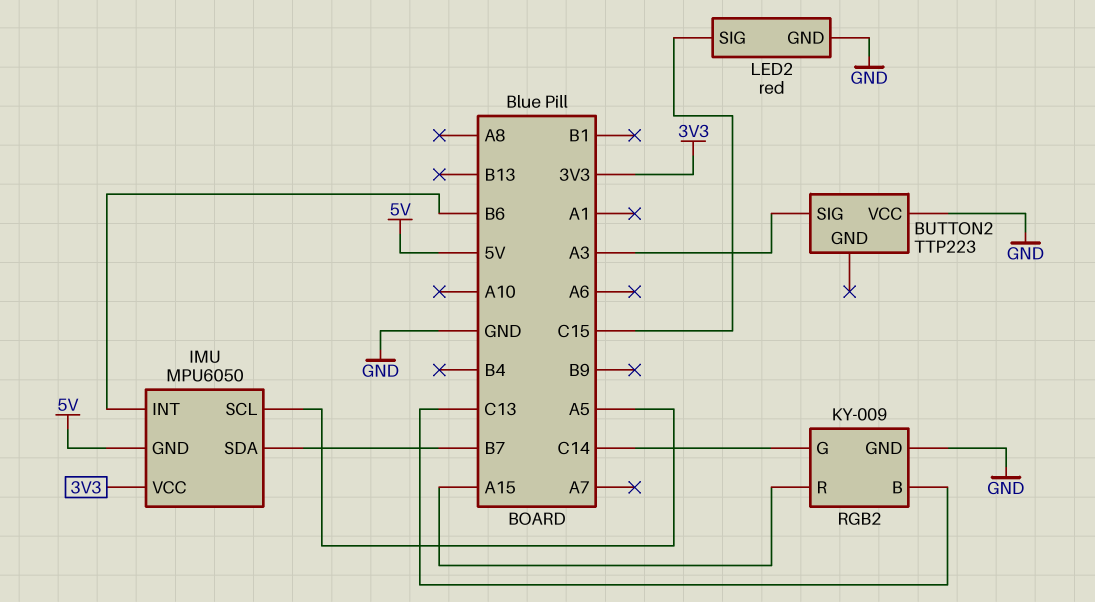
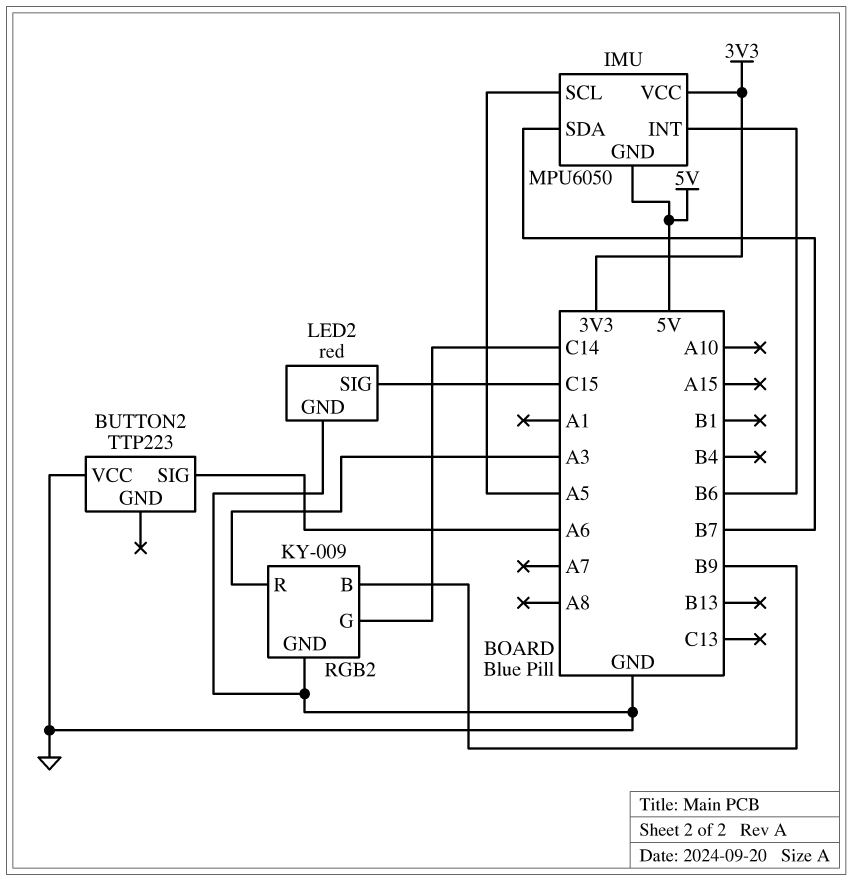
BUTTON2 pin SIG: A3 -> A6
RGB2 pin B: C13 -> B9
RGB2 pin R: A15 -> A3

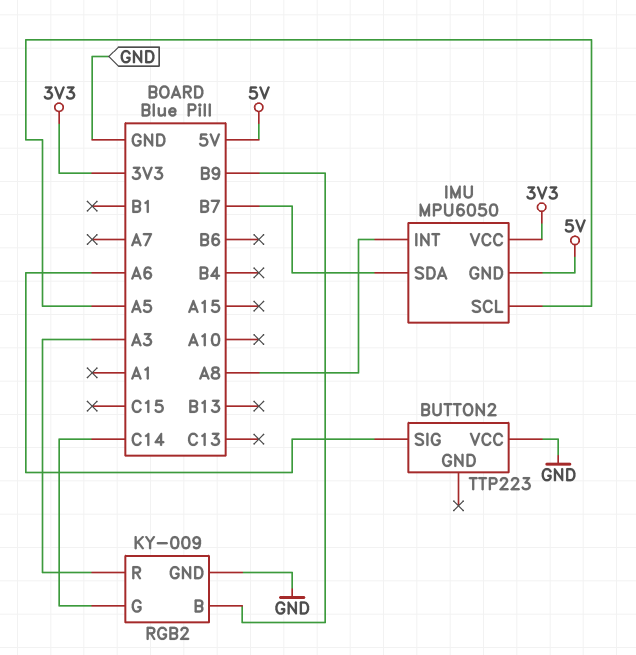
IMU pin INT: B6 -> A8
LED2: red -> none
LED2 pin GND: GND -> none
LED2 pin SIG: C15 -> none

